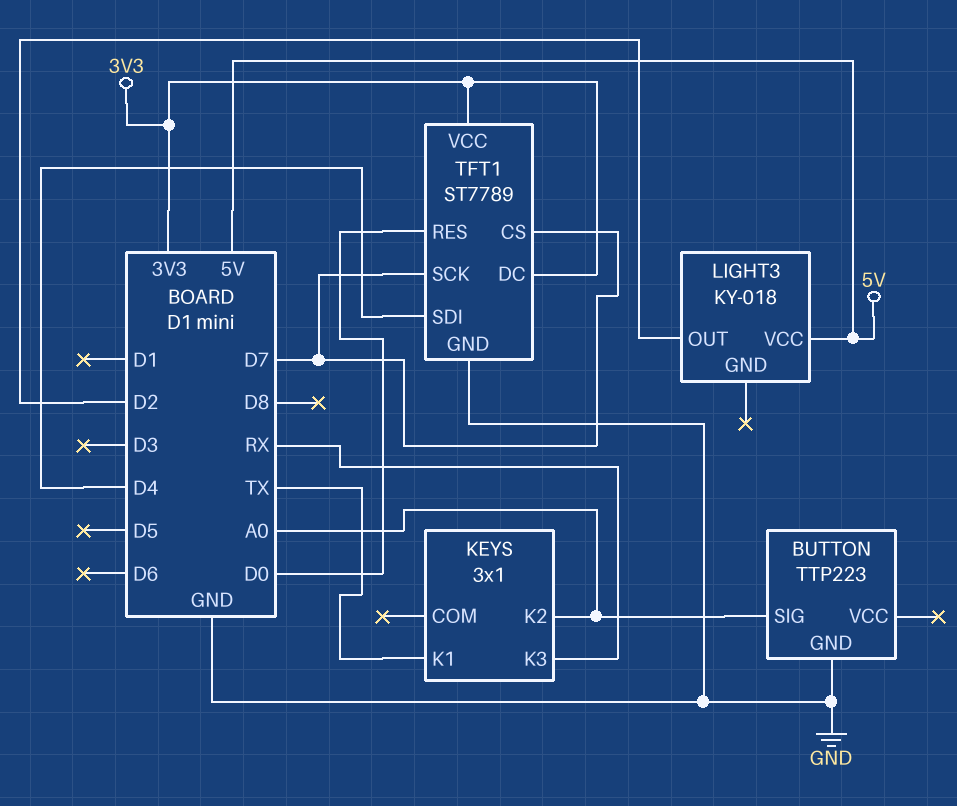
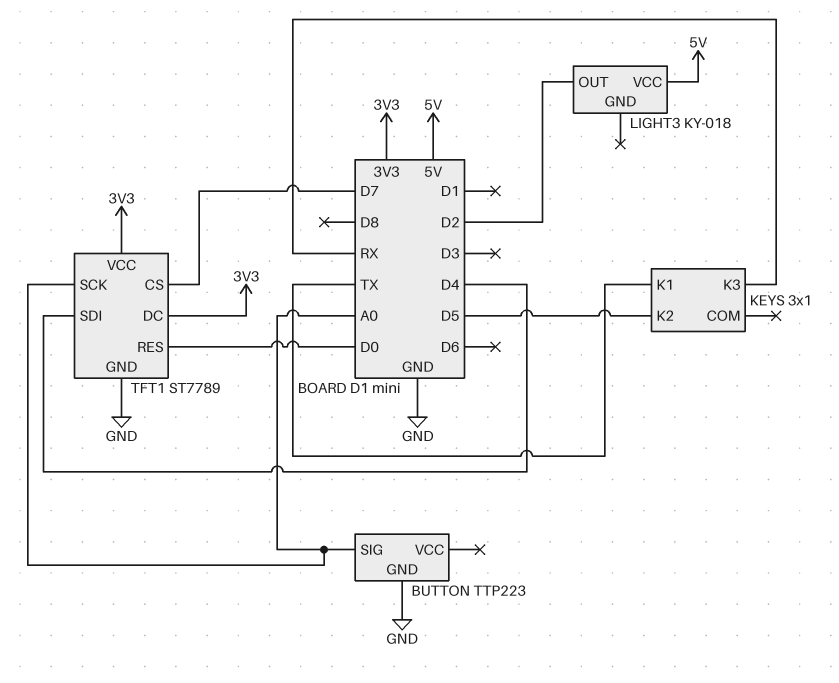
KEYS pin K2: A0 -> D5
TFT1 pin SCK: D7 -> A0

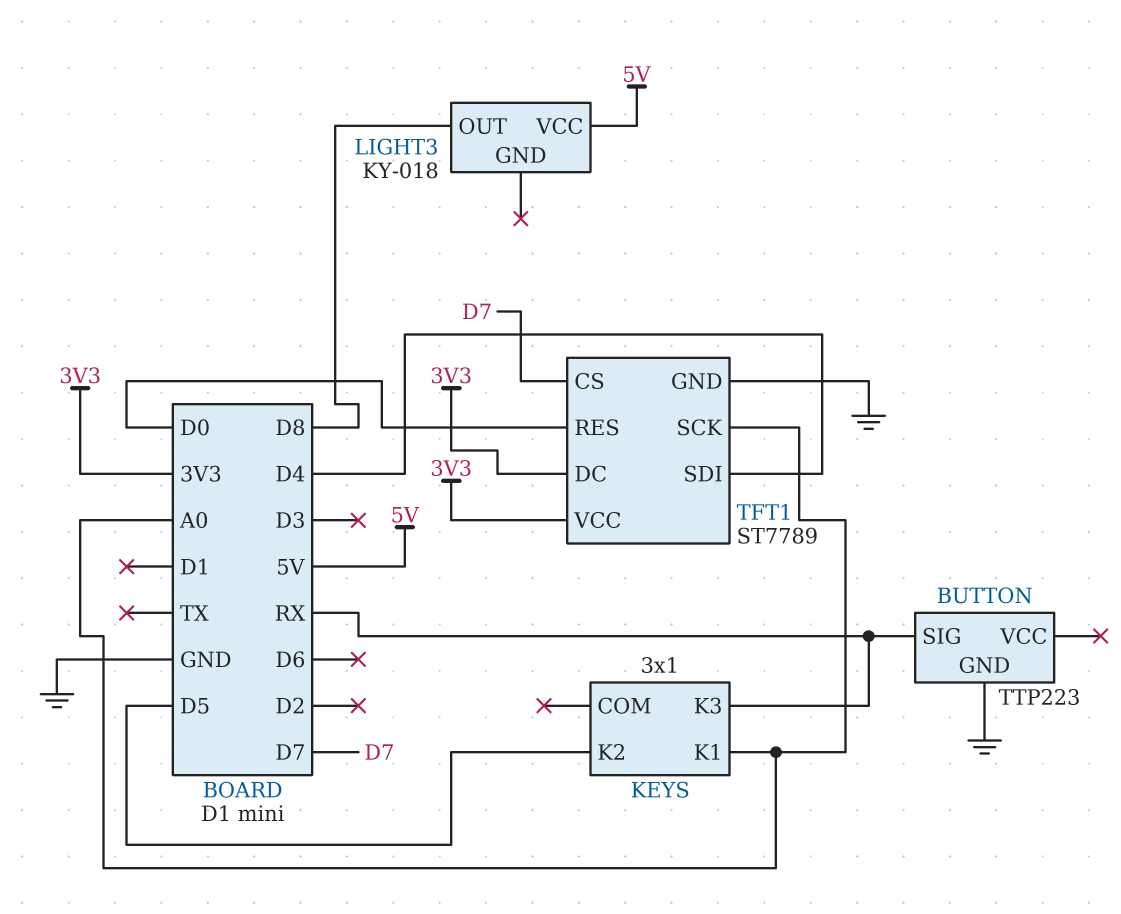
BUTTON pin SIG: A0 -> RX
KEYS pin K1: TX -> A0
LIGHT3 pin OUT: D2 -> D8

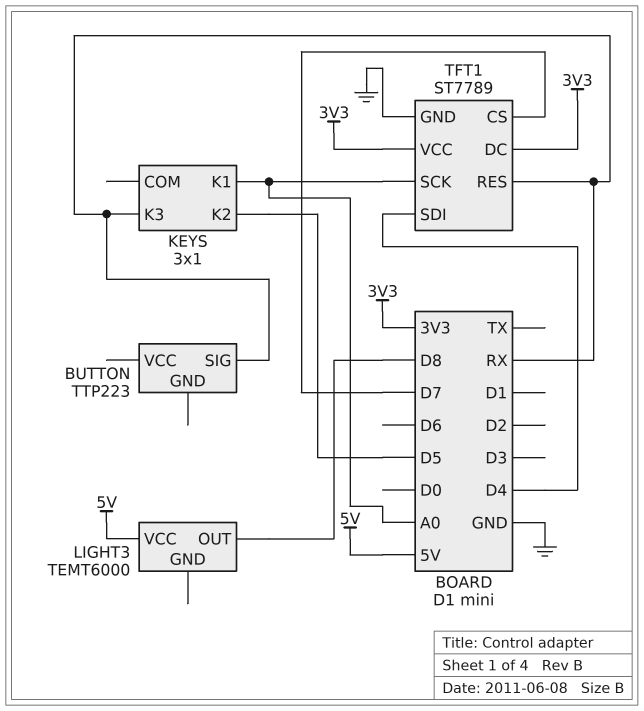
BUTTON pin GND: GND -> none
LIGHT3: KY-018 -> TEMT6000
TFT1 pin RES: D0 -> RX

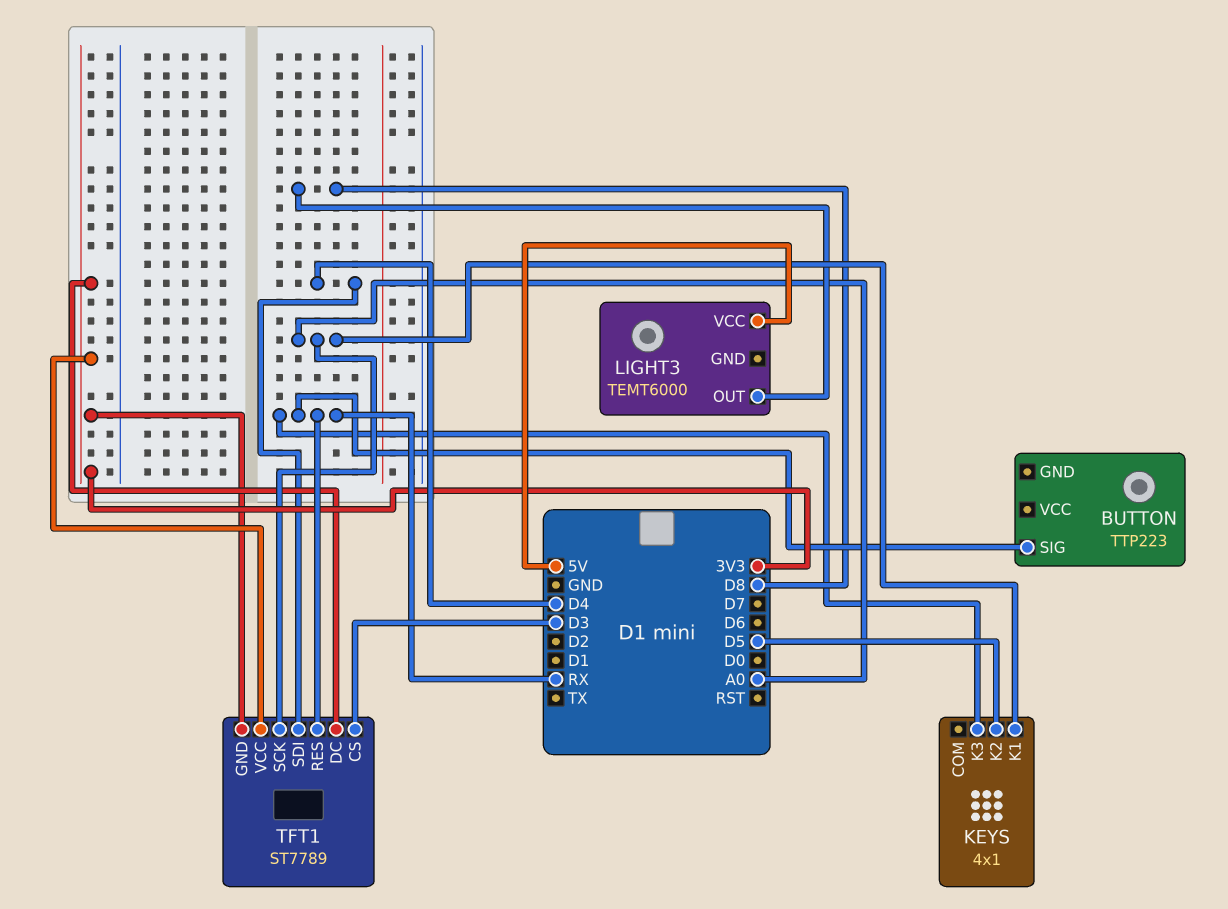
KEYS: 3x1 -> 4x1
TFT1 pin CS: D7 -> D3
TFT1 pin GND: GND -> 3V3

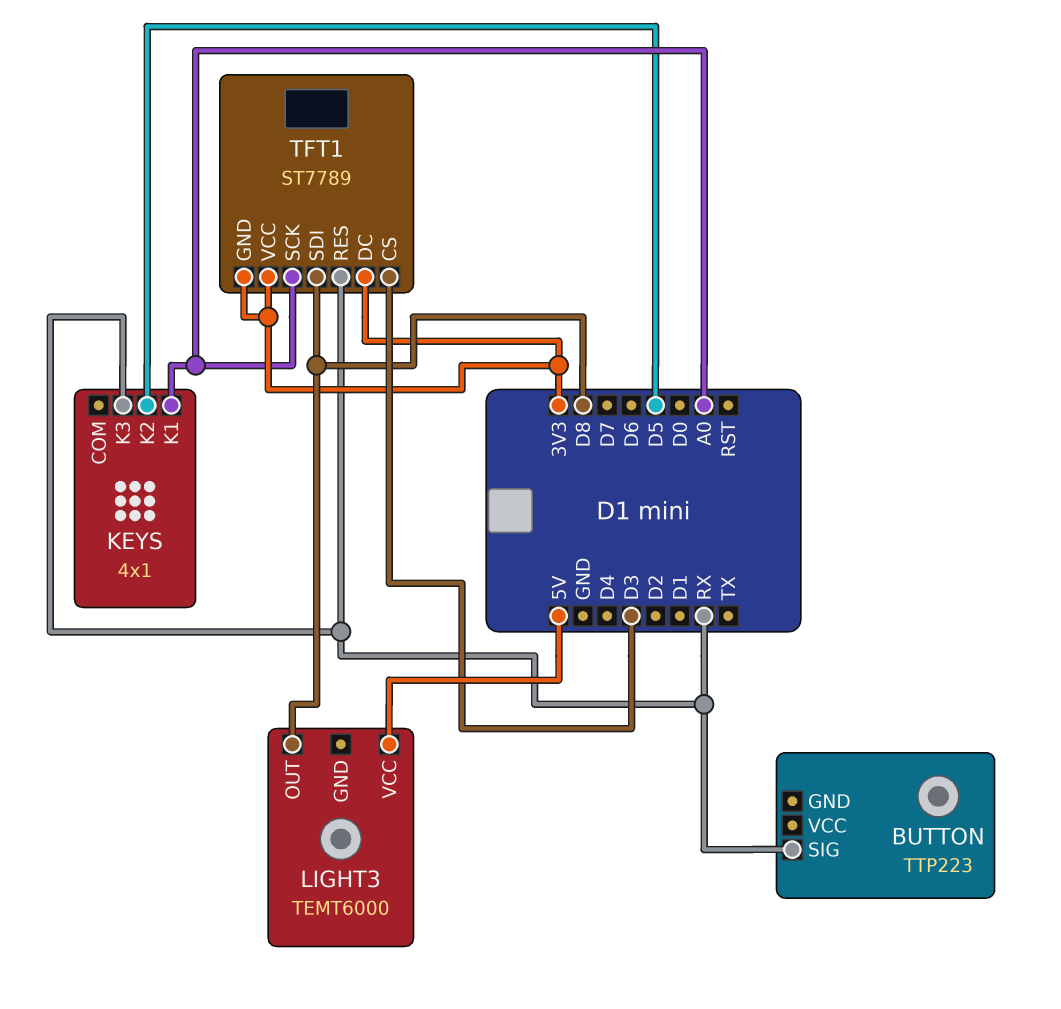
TFT1 pin SDI: D4 -> D8

